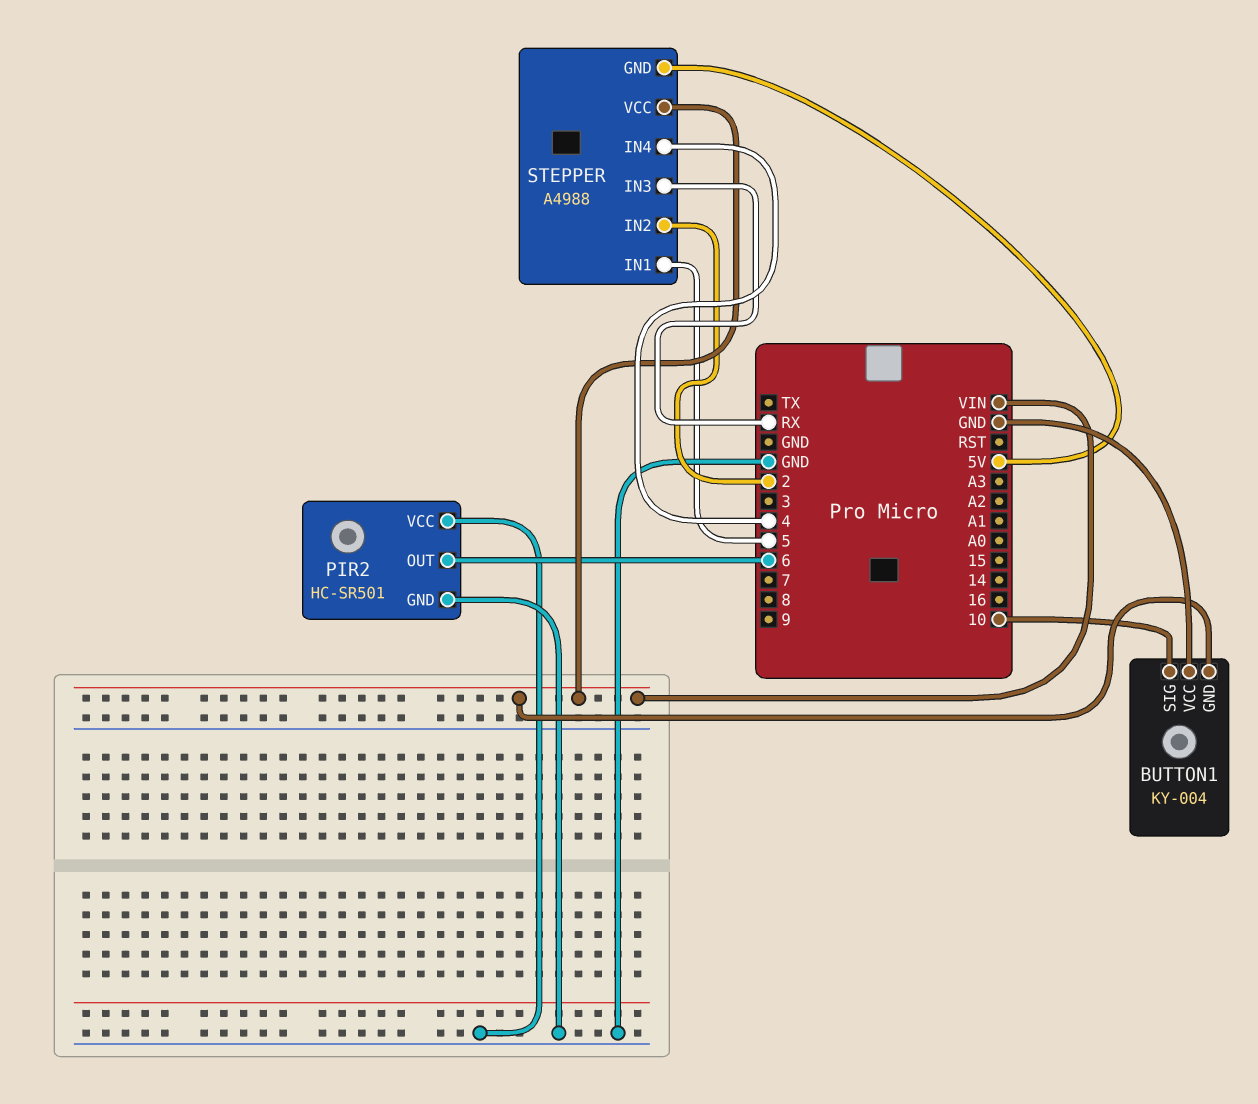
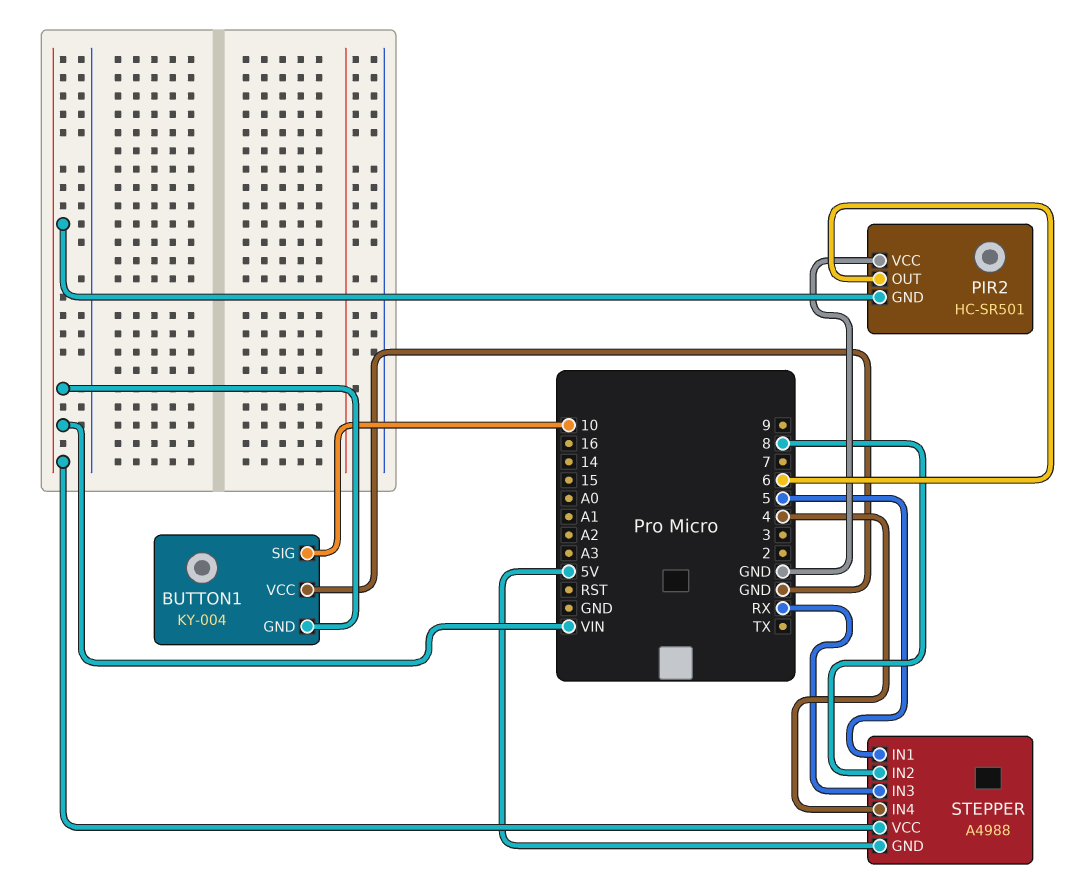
PIR2 pin GND: GND -> VIN
STEPPER pin IN2: 2 -> 8

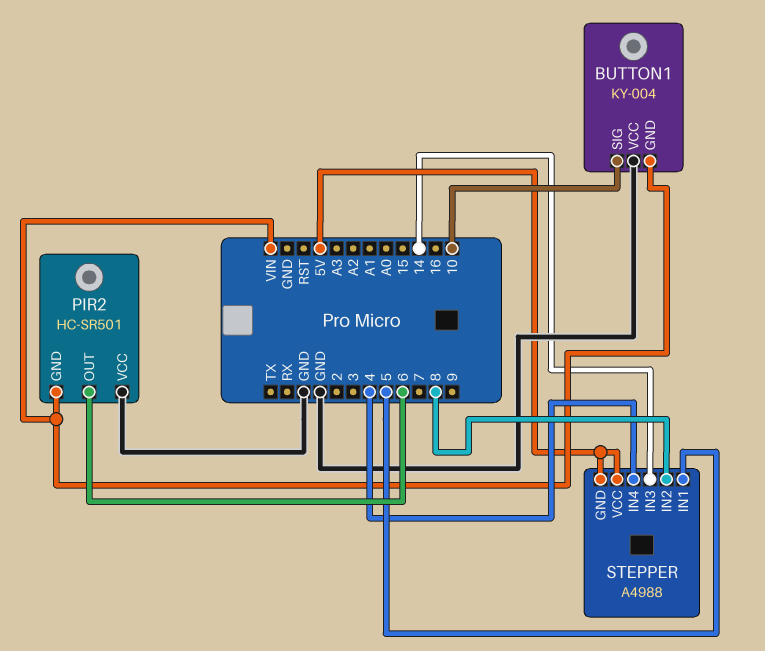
STEPPER pin IN3: RX -> 14
STEPPER pin VCC: VIN -> 5V

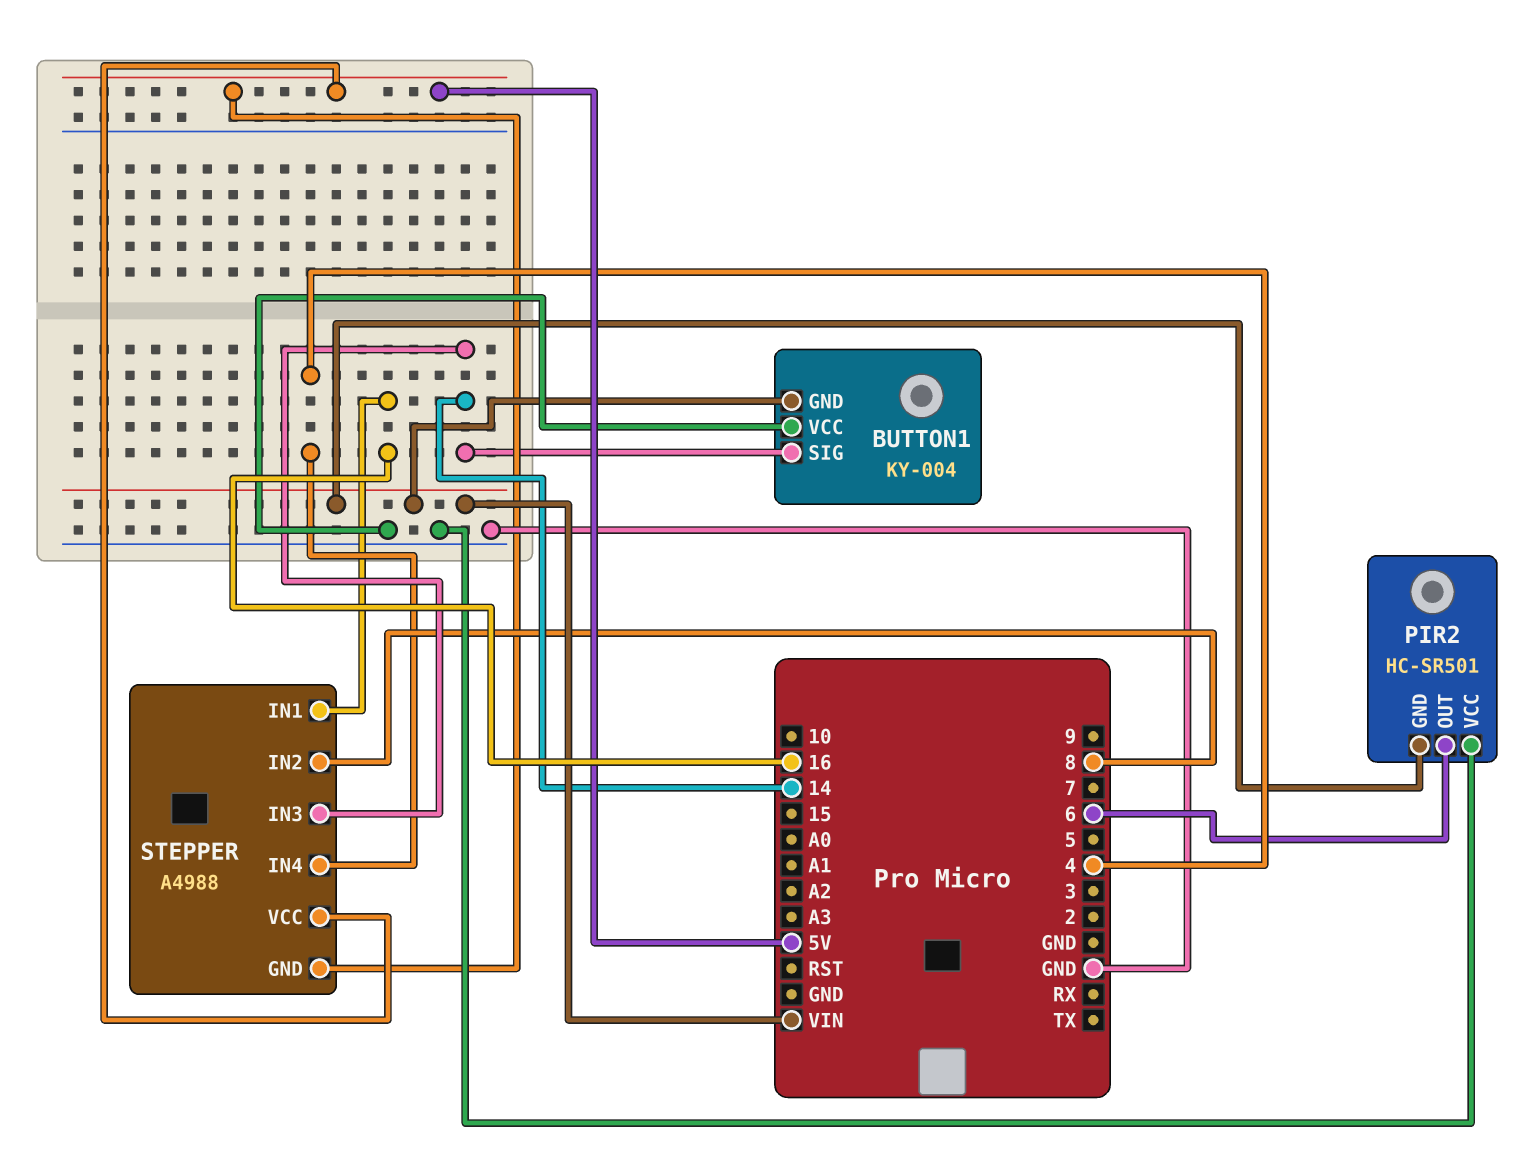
BUTTON1 pin SIG: 10 -> 14
STEPPER pin IN1: 5 -> 16

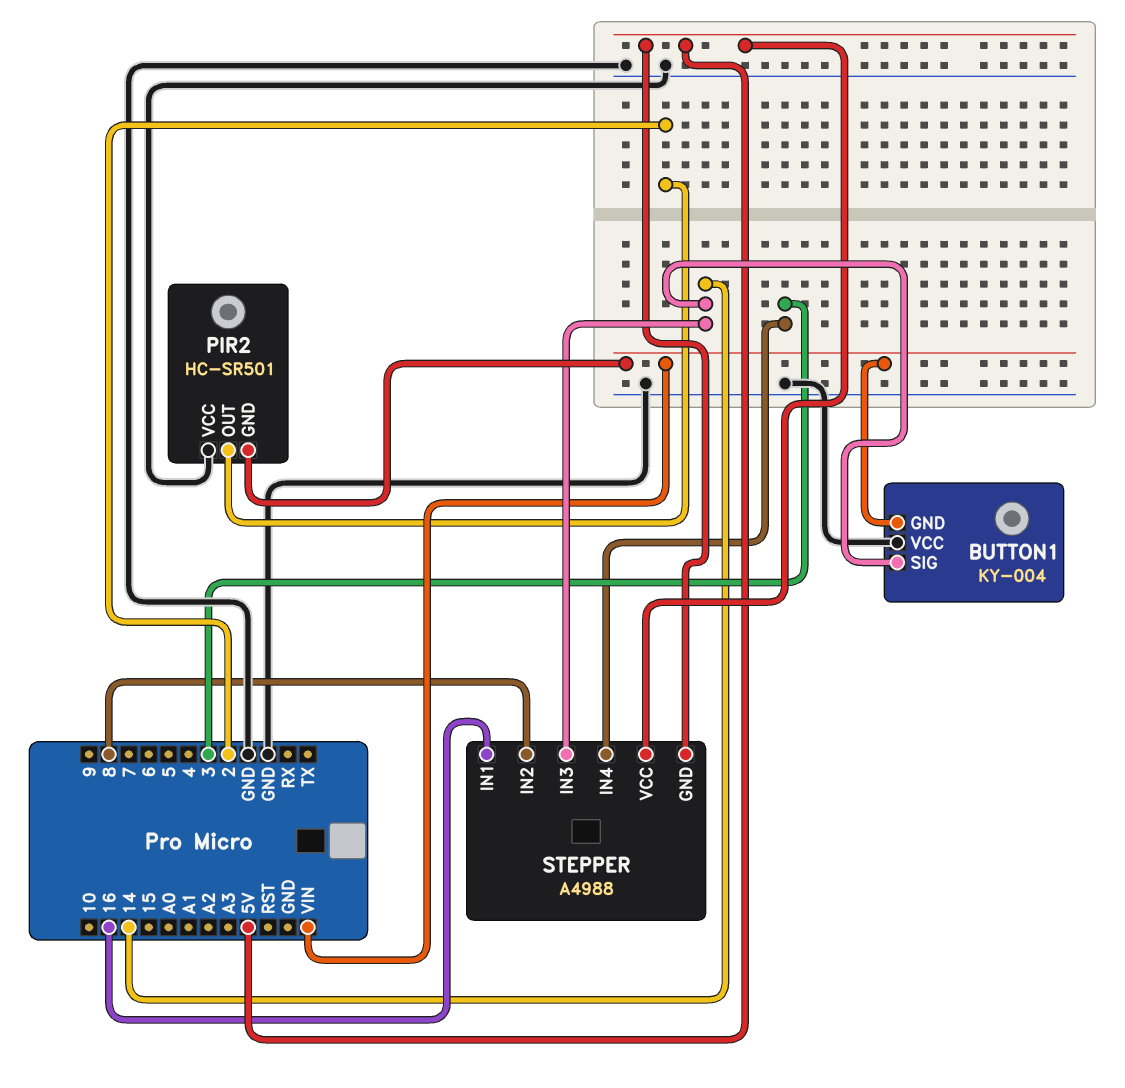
PIR2 pin OUT: 6 -> 2
STEPPER pin IN4: 4 -> 3

